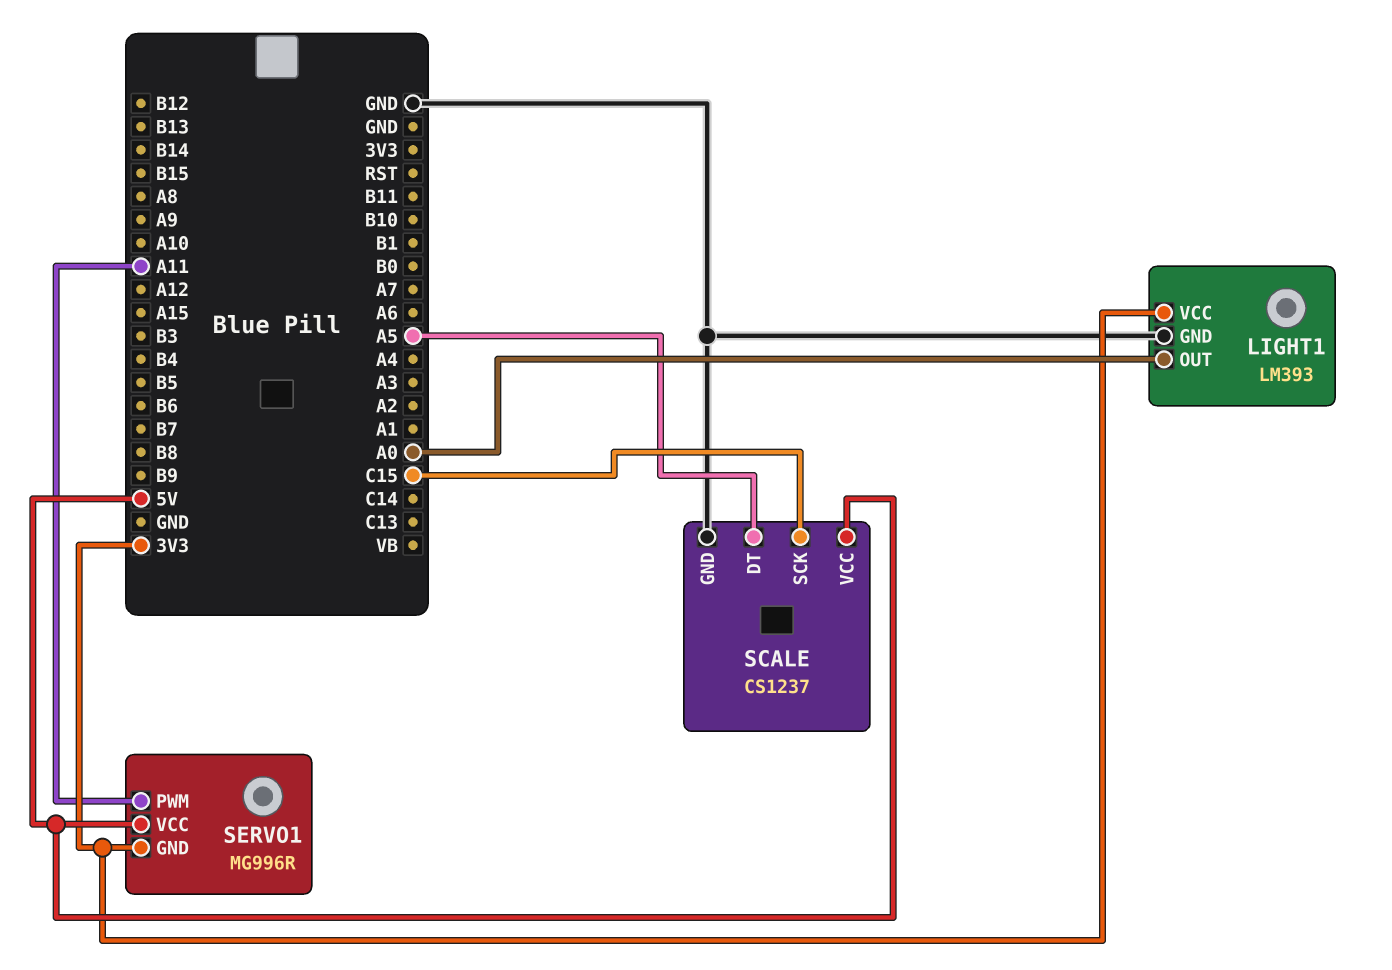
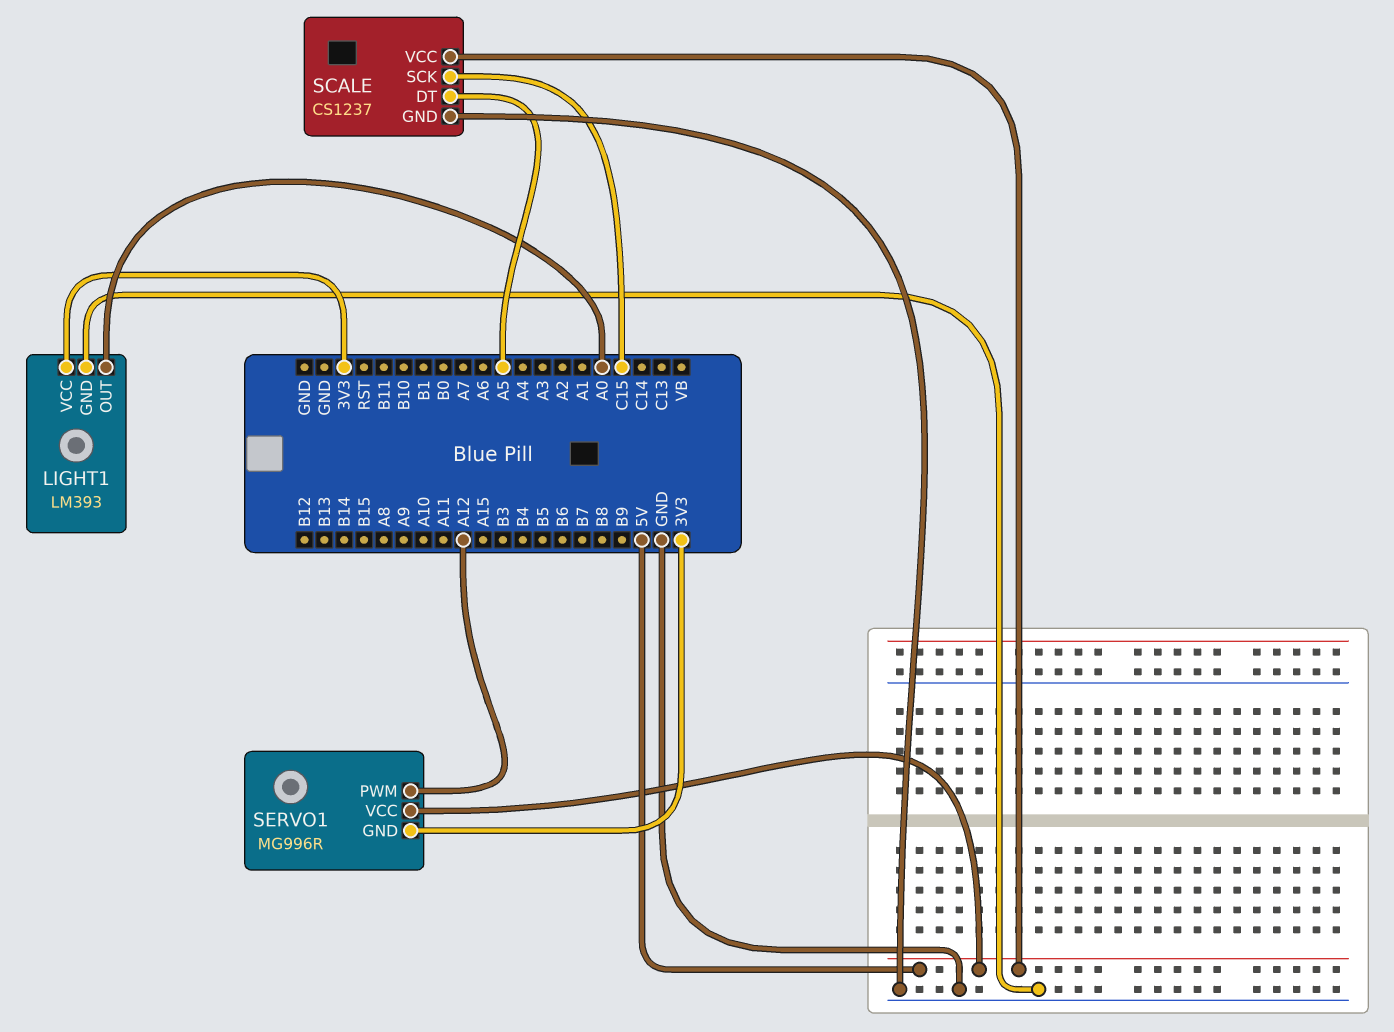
SERVO1 pin PWM: A11 -> A12

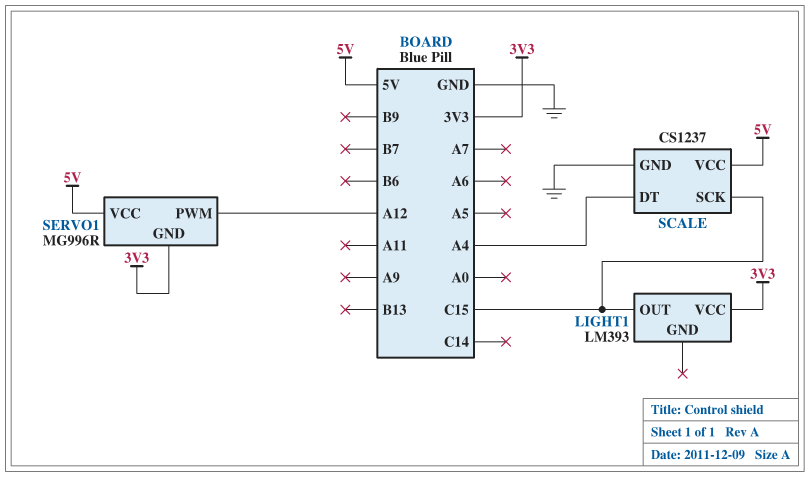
LIGHT1 pin GND: GND -> none
LIGHT1 pin OUT: A0 -> C15
SCALE pin DT: A5 -> A4

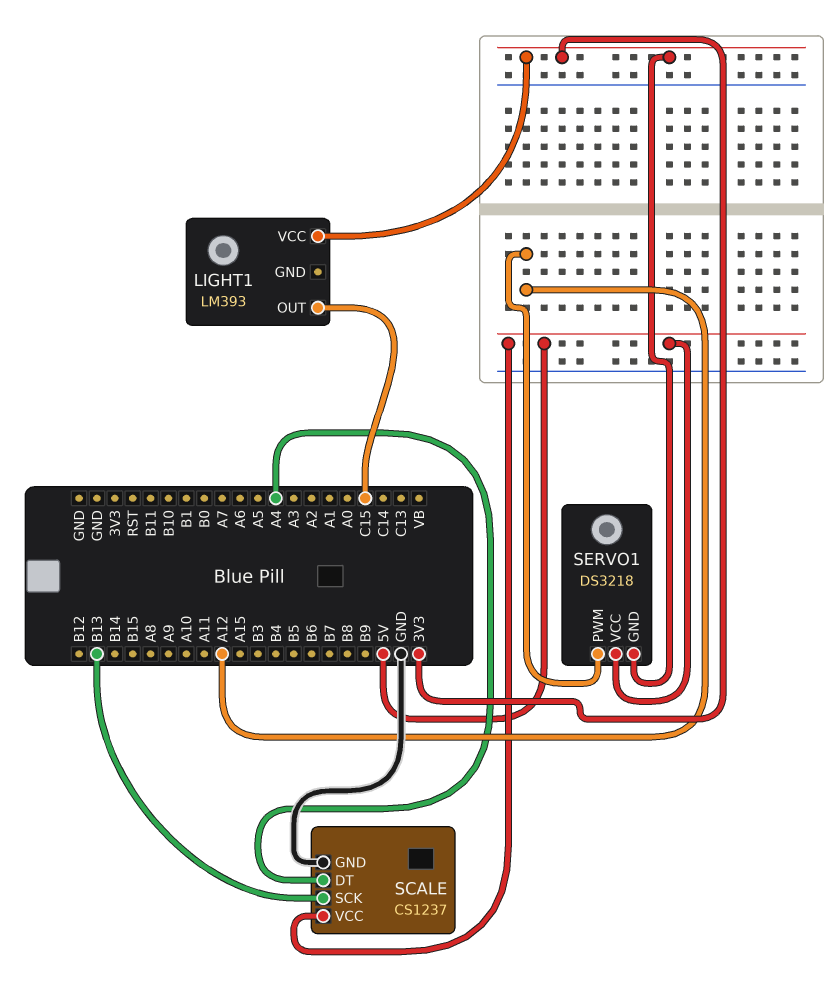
SCALE pin SCK: C15 -> B13
SERVO1: MG996R -> DS3218

